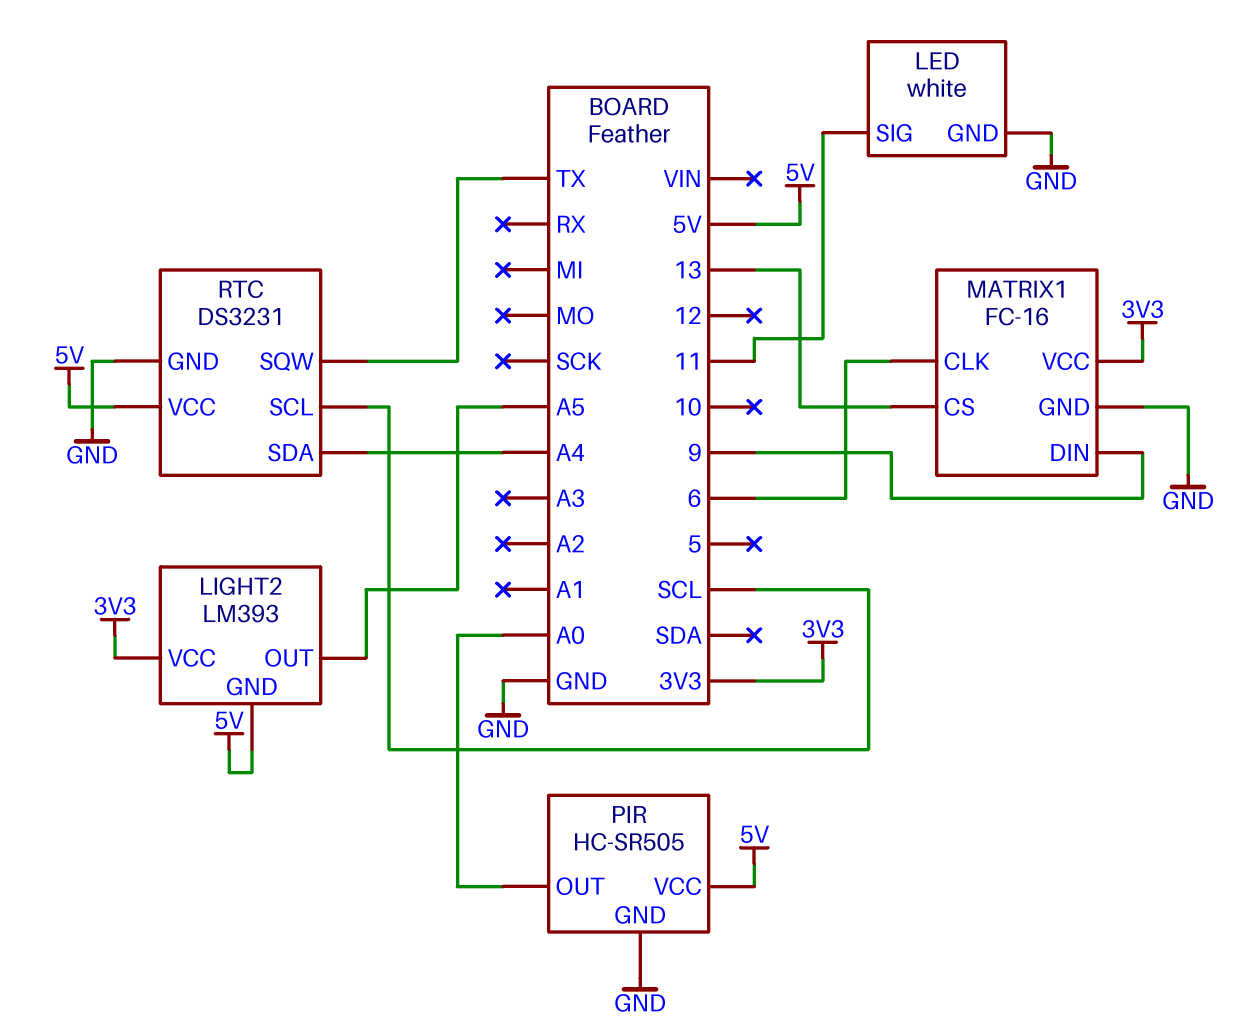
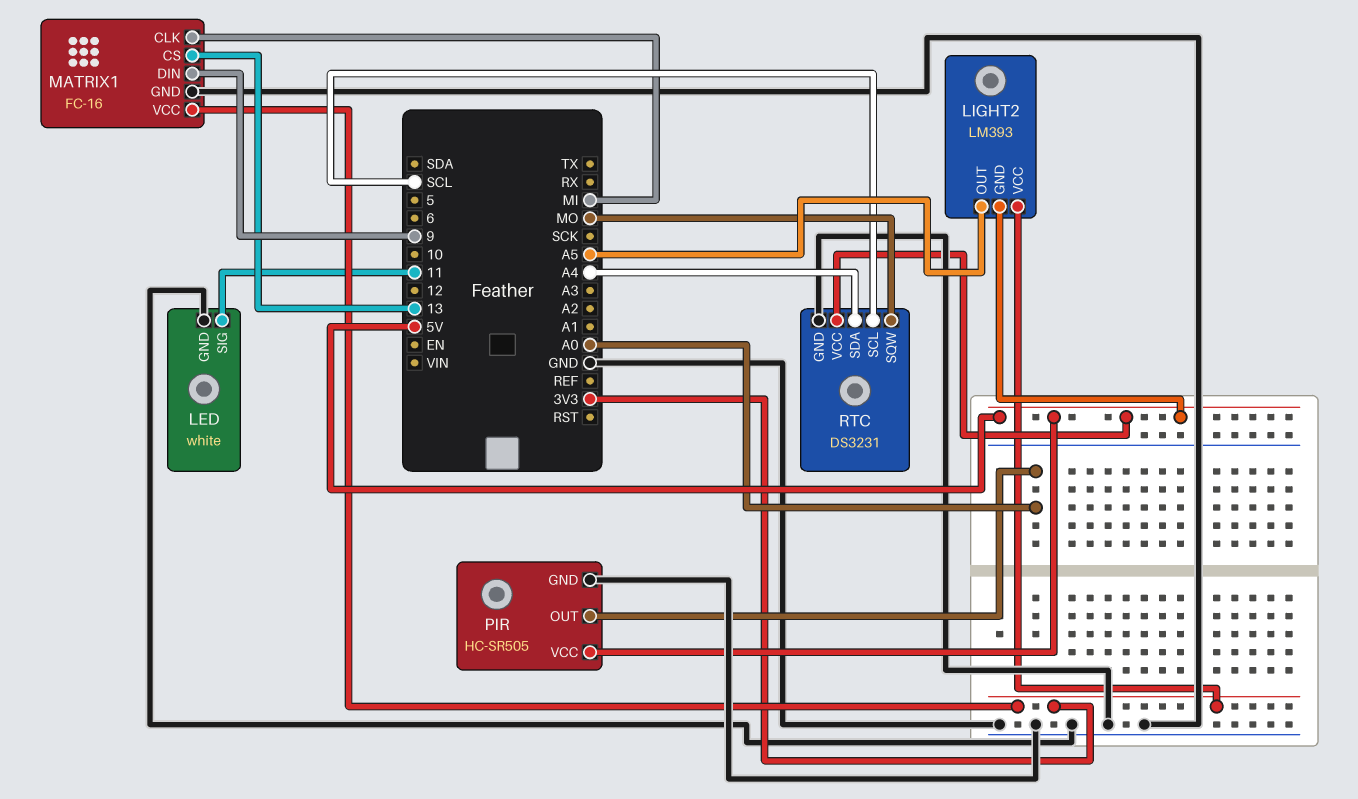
MATRIX1 pin CLK: 6 -> MI
RTC pin SQW: TX -> MO

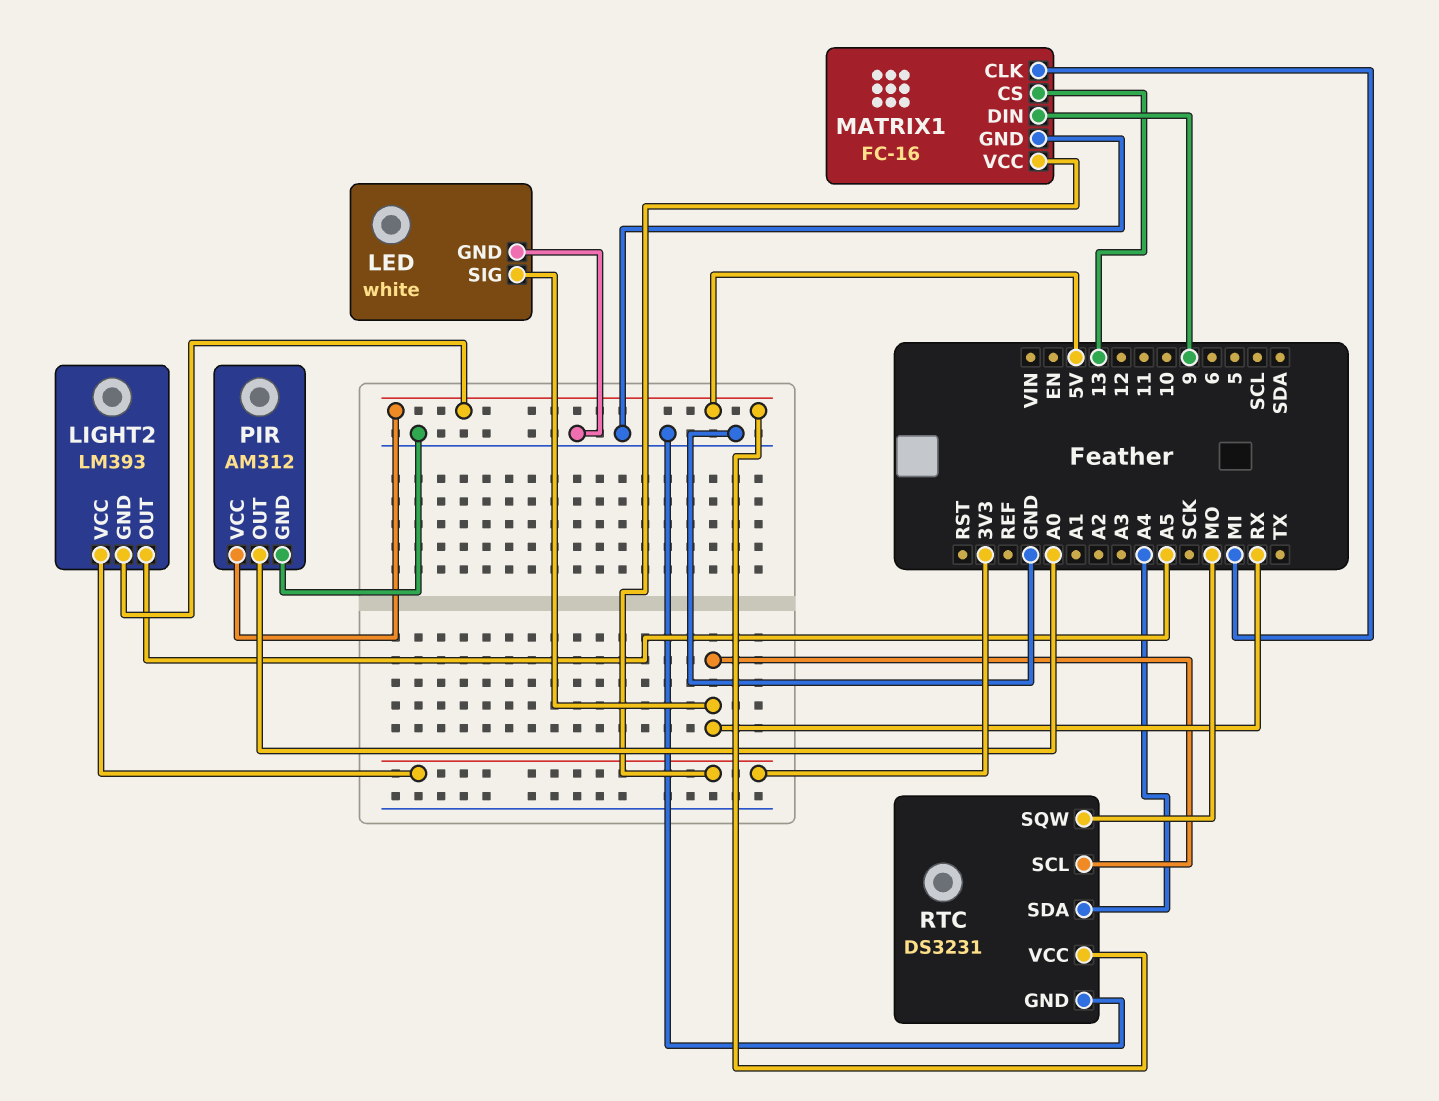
LED pin SIG: 11 -> RX
PIR: HC-SR505 -> AM312
RTC pin SCL: SCL -> RX

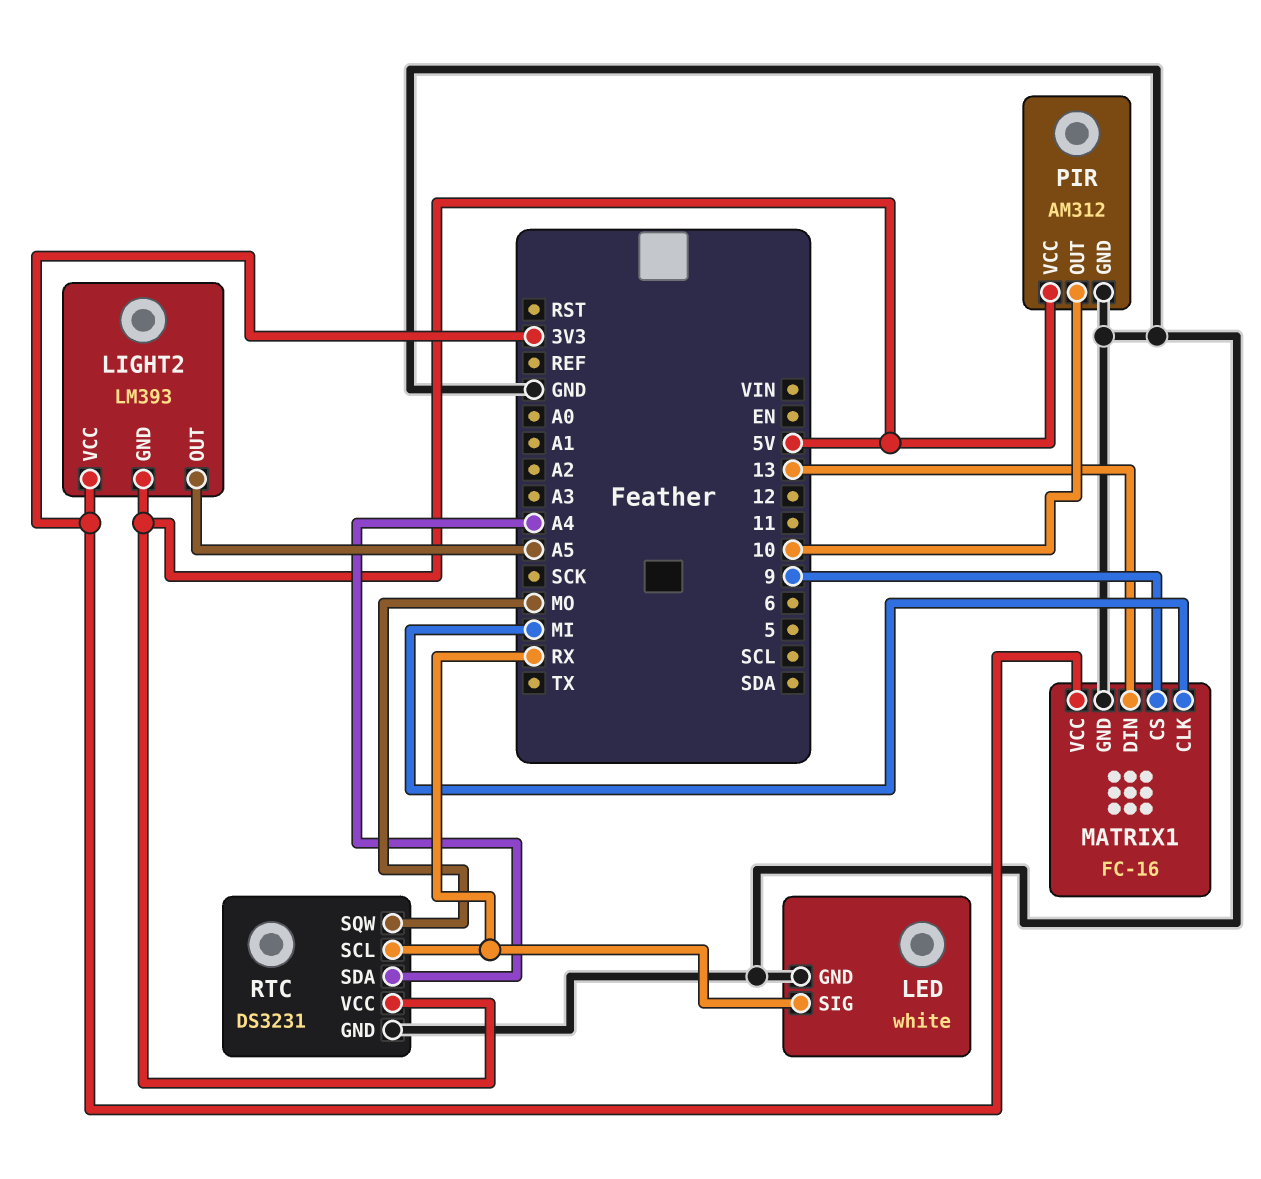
MATRIX1 pin CS: 13 -> 9
MATRIX1 pin DIN: 9 -> 13
PIR pin OUT: A0 -> 10

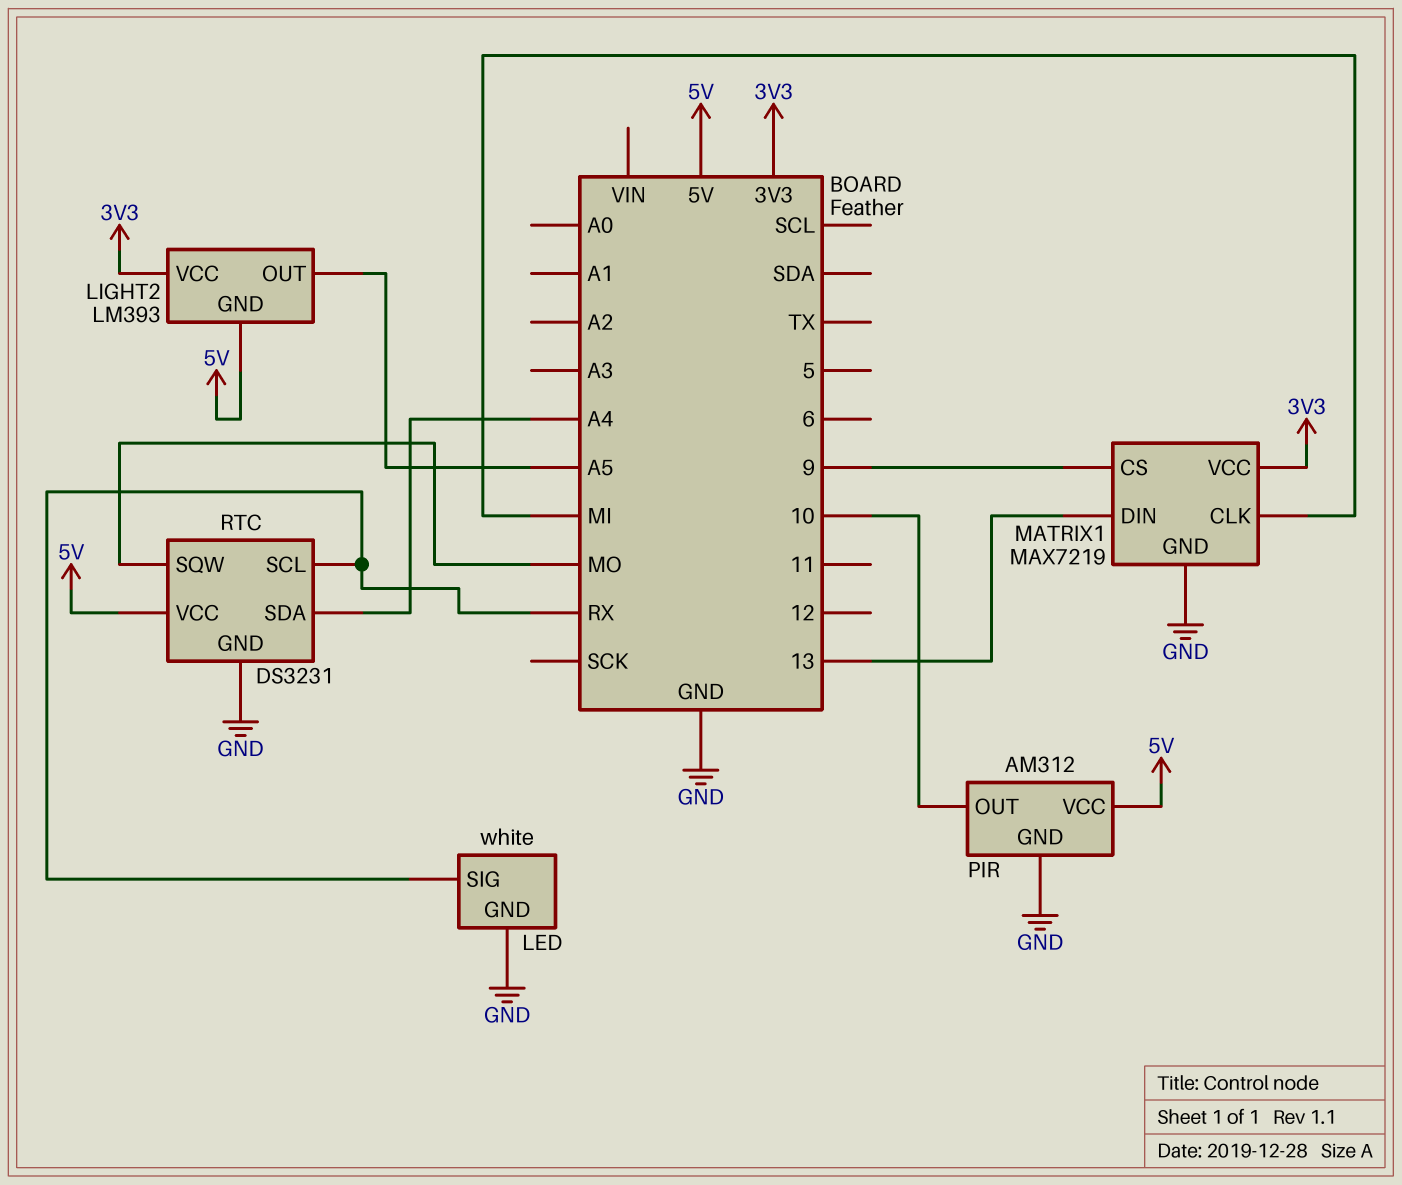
MATRIX1: FC-16 -> MAX7219

